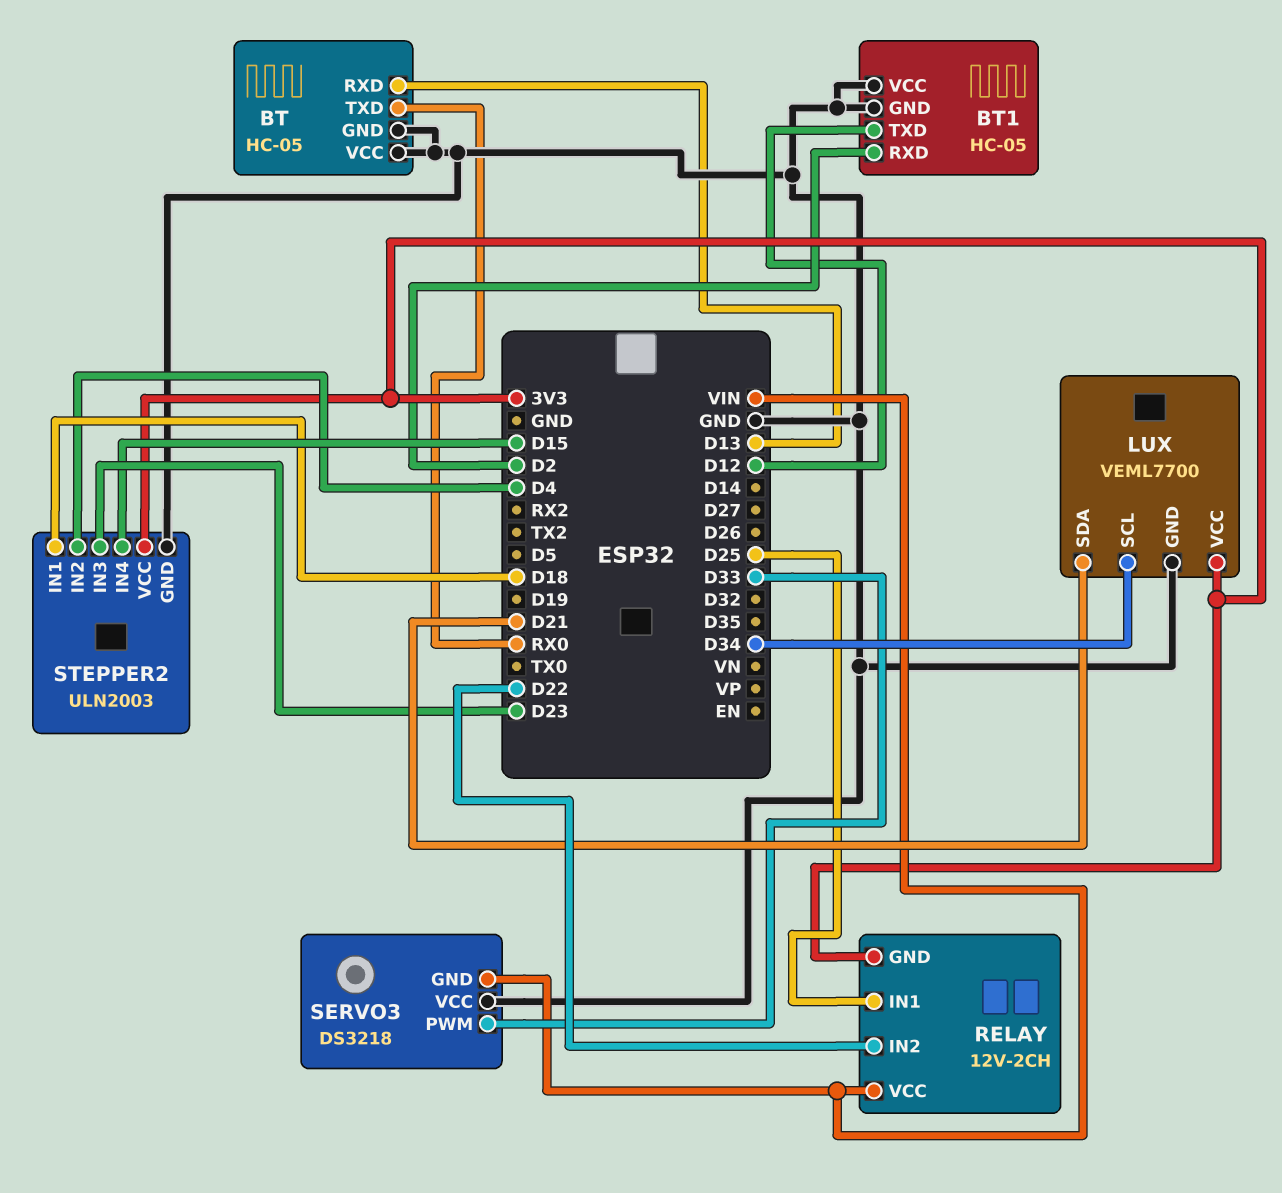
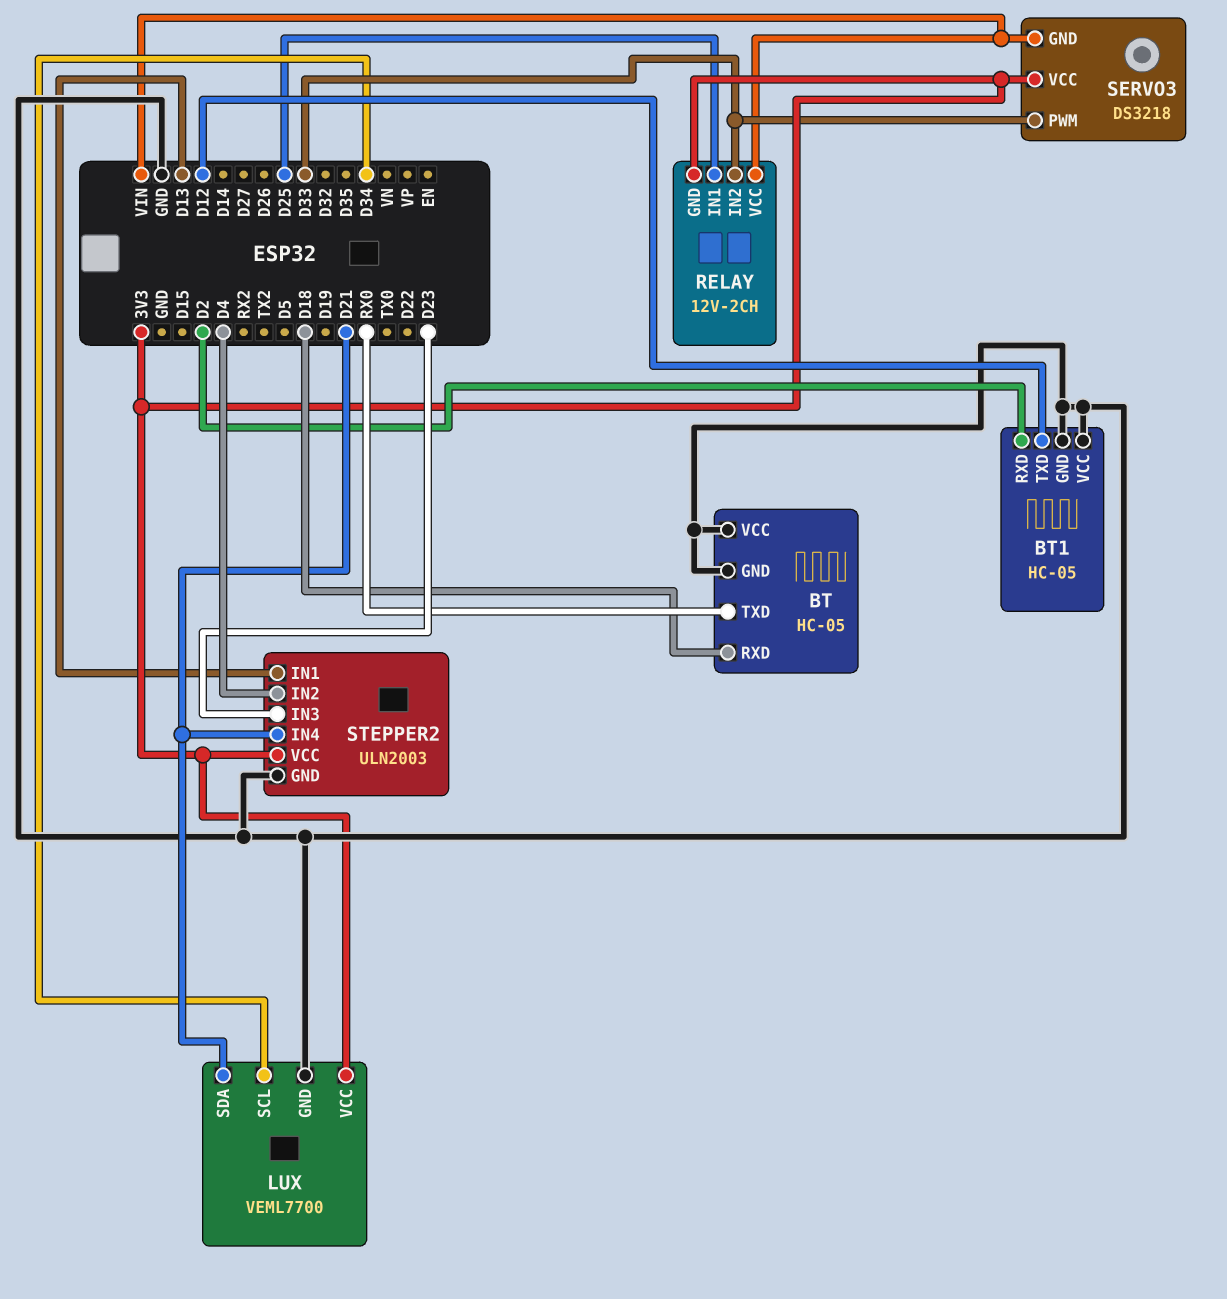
BT pin RXD: D13 -> D18
RELAY pin IN2: D22 -> D33
SERVO3 pin VCC: GND -> 3V3
STEPPER2 pin IN1: D18 -> D13
STEPPER2 pin IN4: D15 -> D21

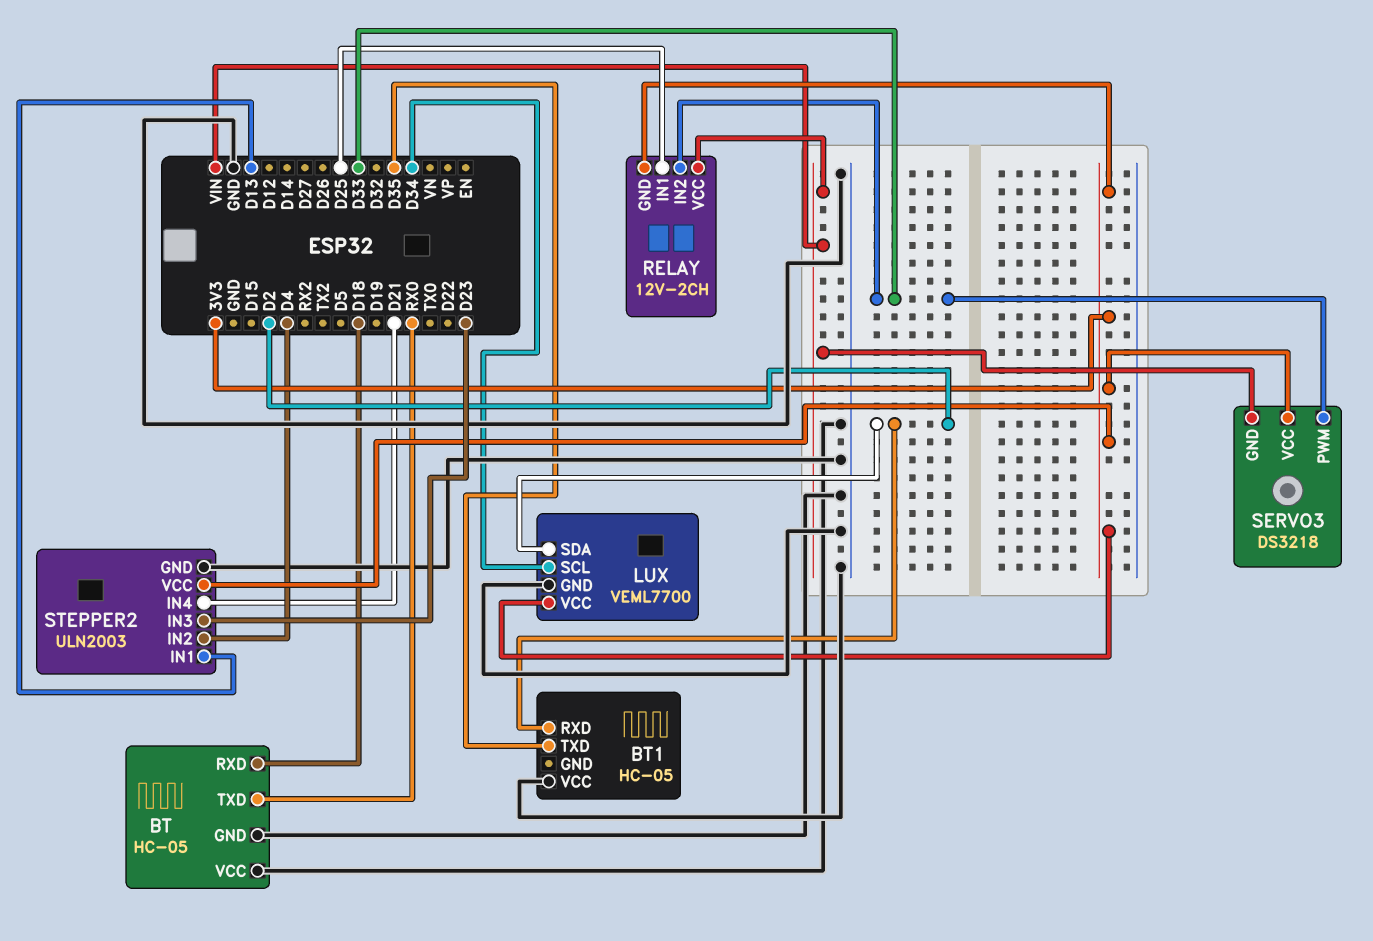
BT1 pin GND: GND -> none
BT1 pin TXD: D12 -> D35
LUX pin SDA: D21 -> D2

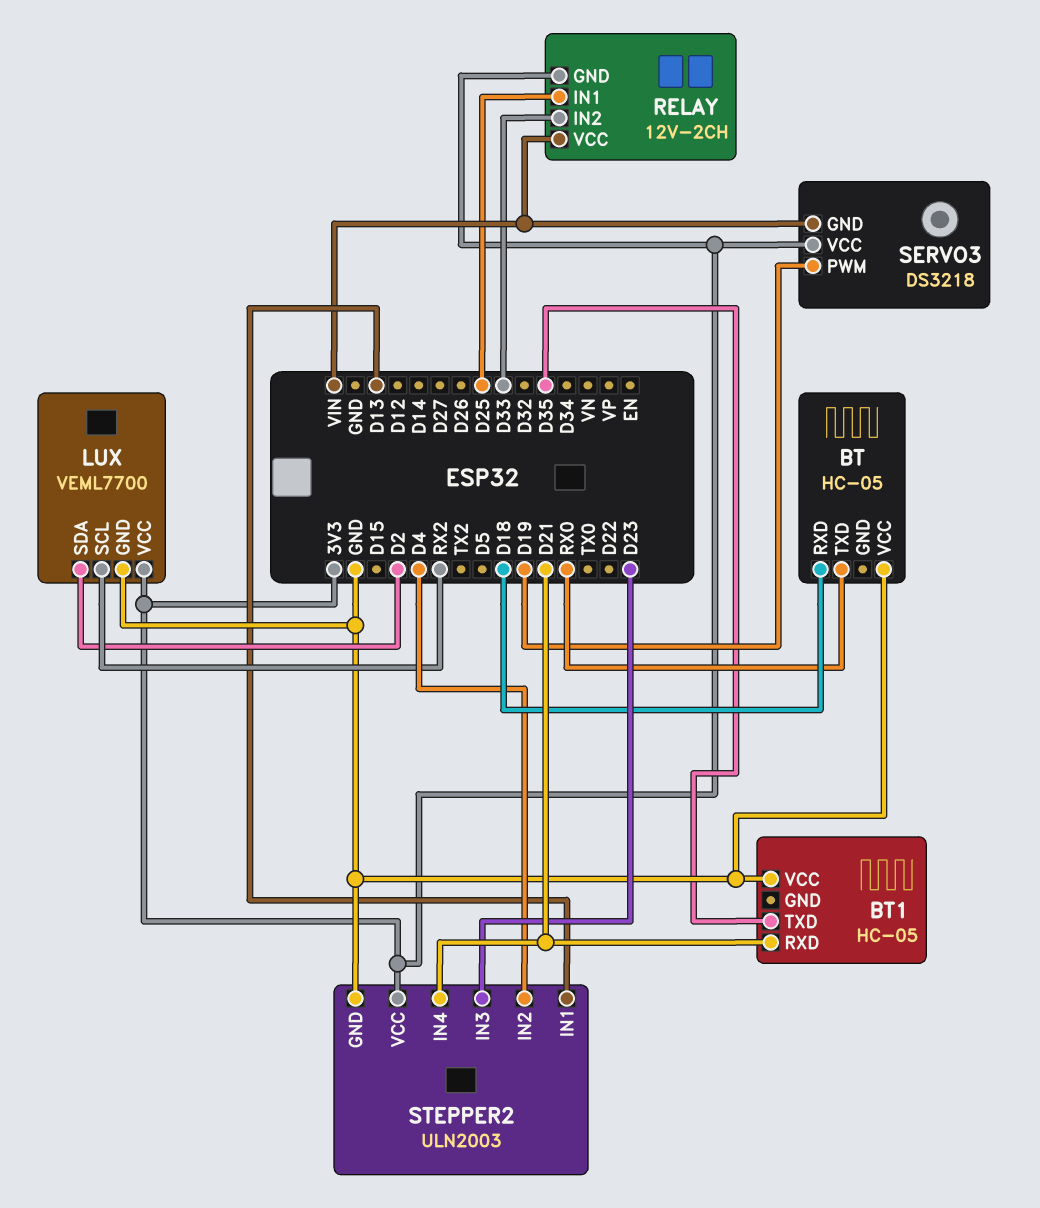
BT pin GND: GND -> none
BT1 pin RXD: D2 -> D21
LUX pin SCL: D34 -> RX2
SERVO3 pin PWM: D33 -> D19

